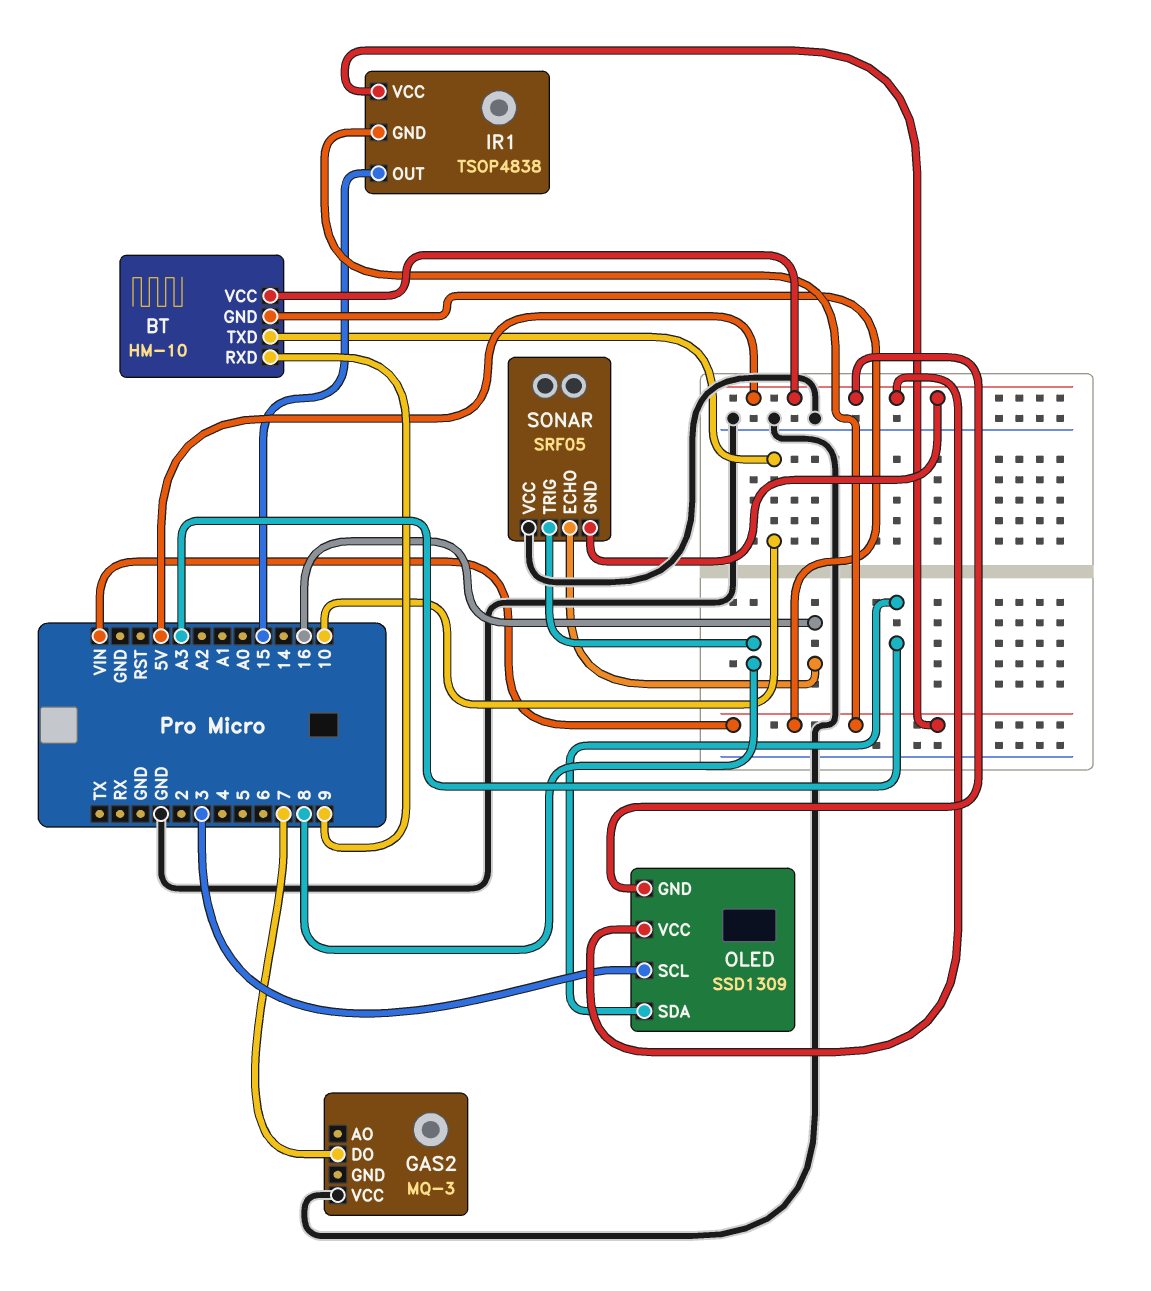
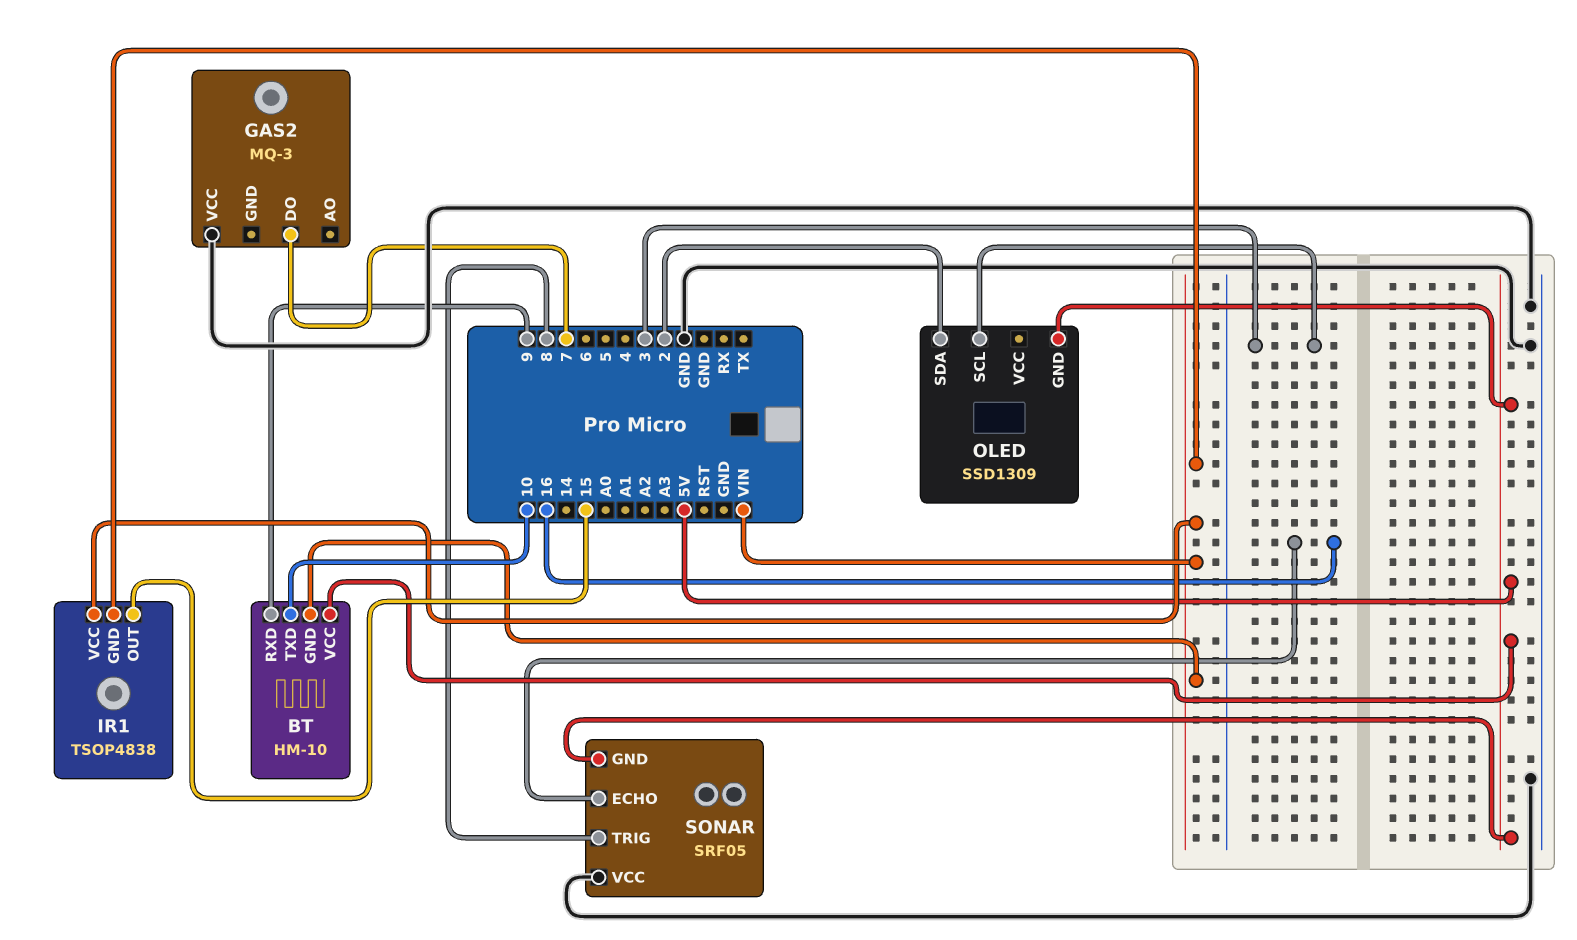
OLED pin SDA: A3 -> 2
OLED pin VCC: 5V -> none

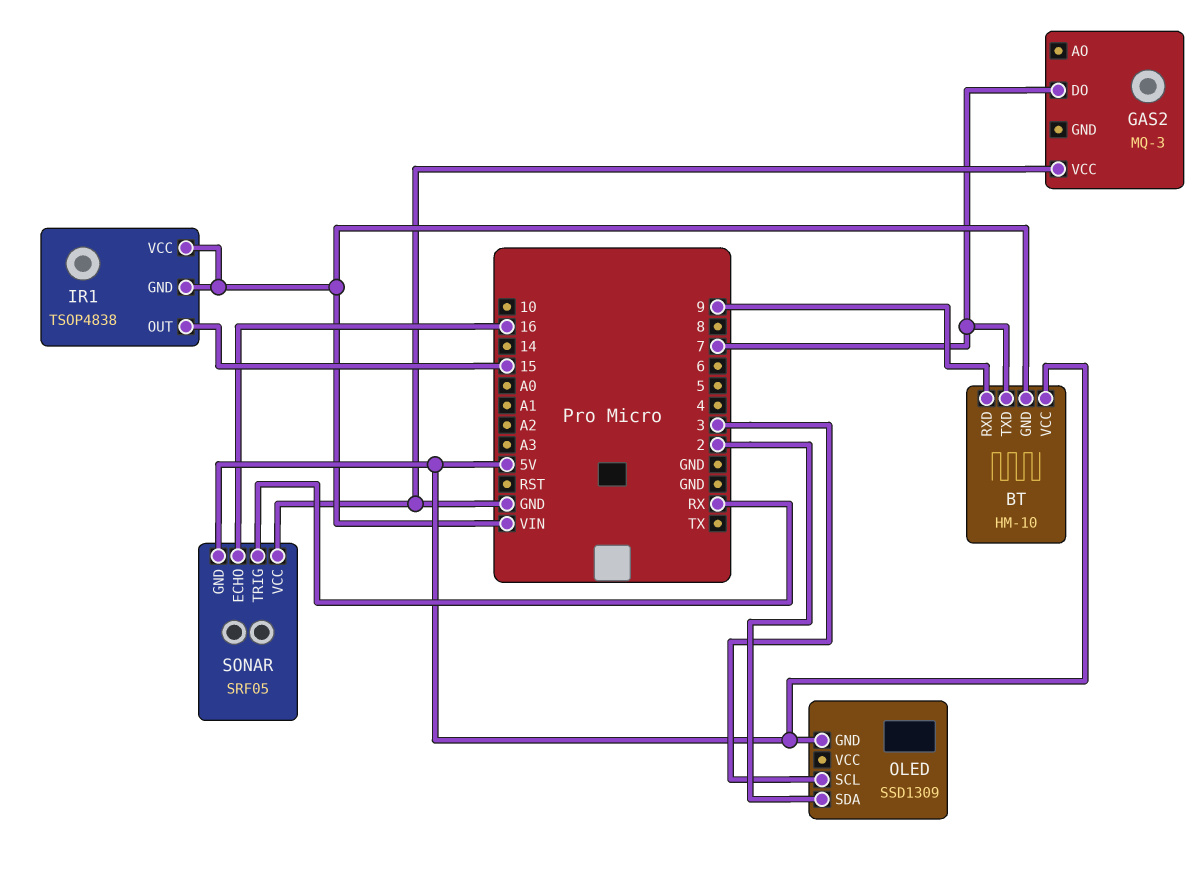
BT pin TXD: 10 -> 7
SONAR pin TRIG: 8 -> RX

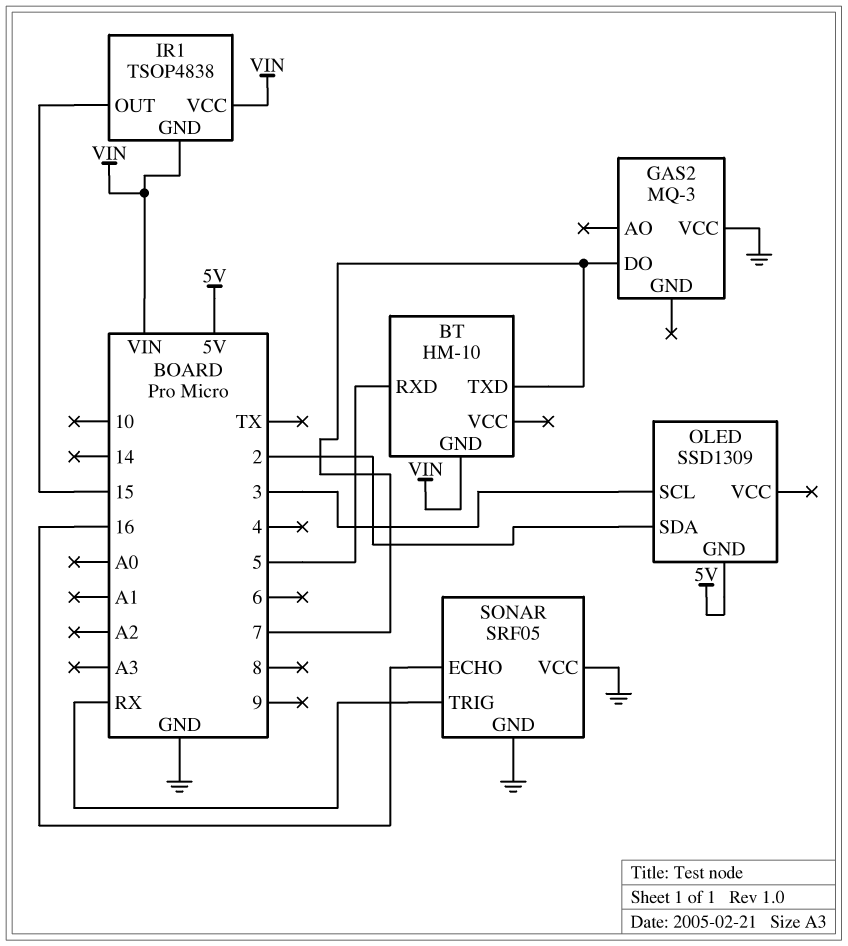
BT pin RXD: 9 -> 5
BT pin VCC: 5V -> none
SONAR pin GND: 5V -> GND

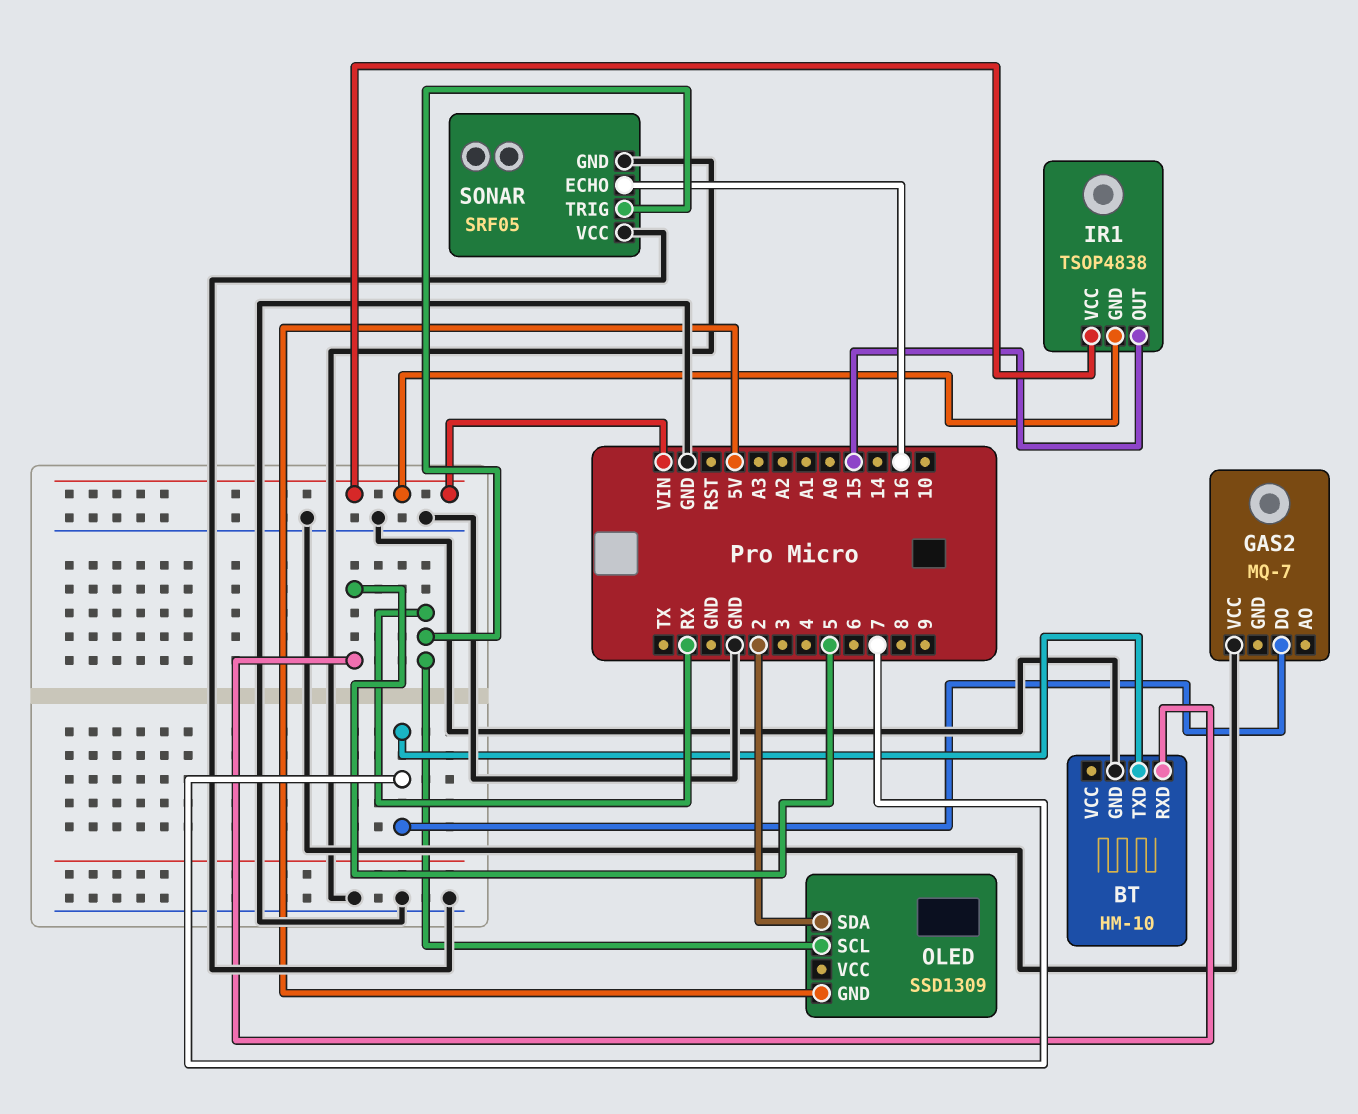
BT pin GND: VIN -> GND
GAS2: MQ-3 -> MQ-7
OLED pin SCL: 3 -> RX

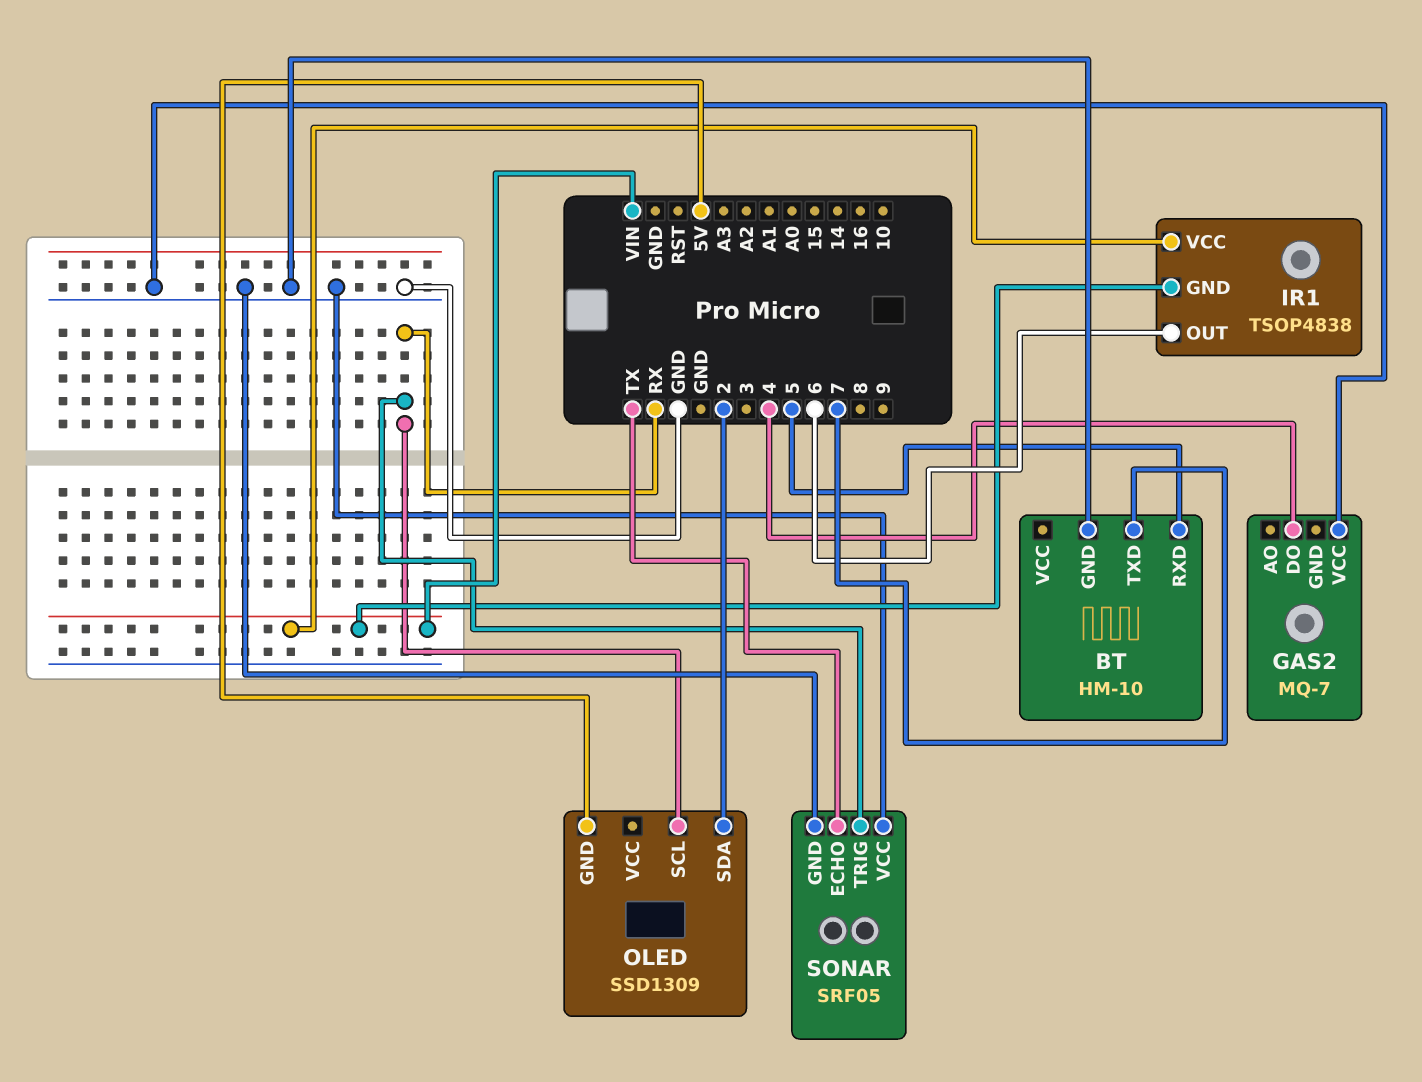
GAS2 pin DO: 7 -> 4
IR1 pin OUT: 15 -> 6
SONAR pin ECHO: 16 -> TX

